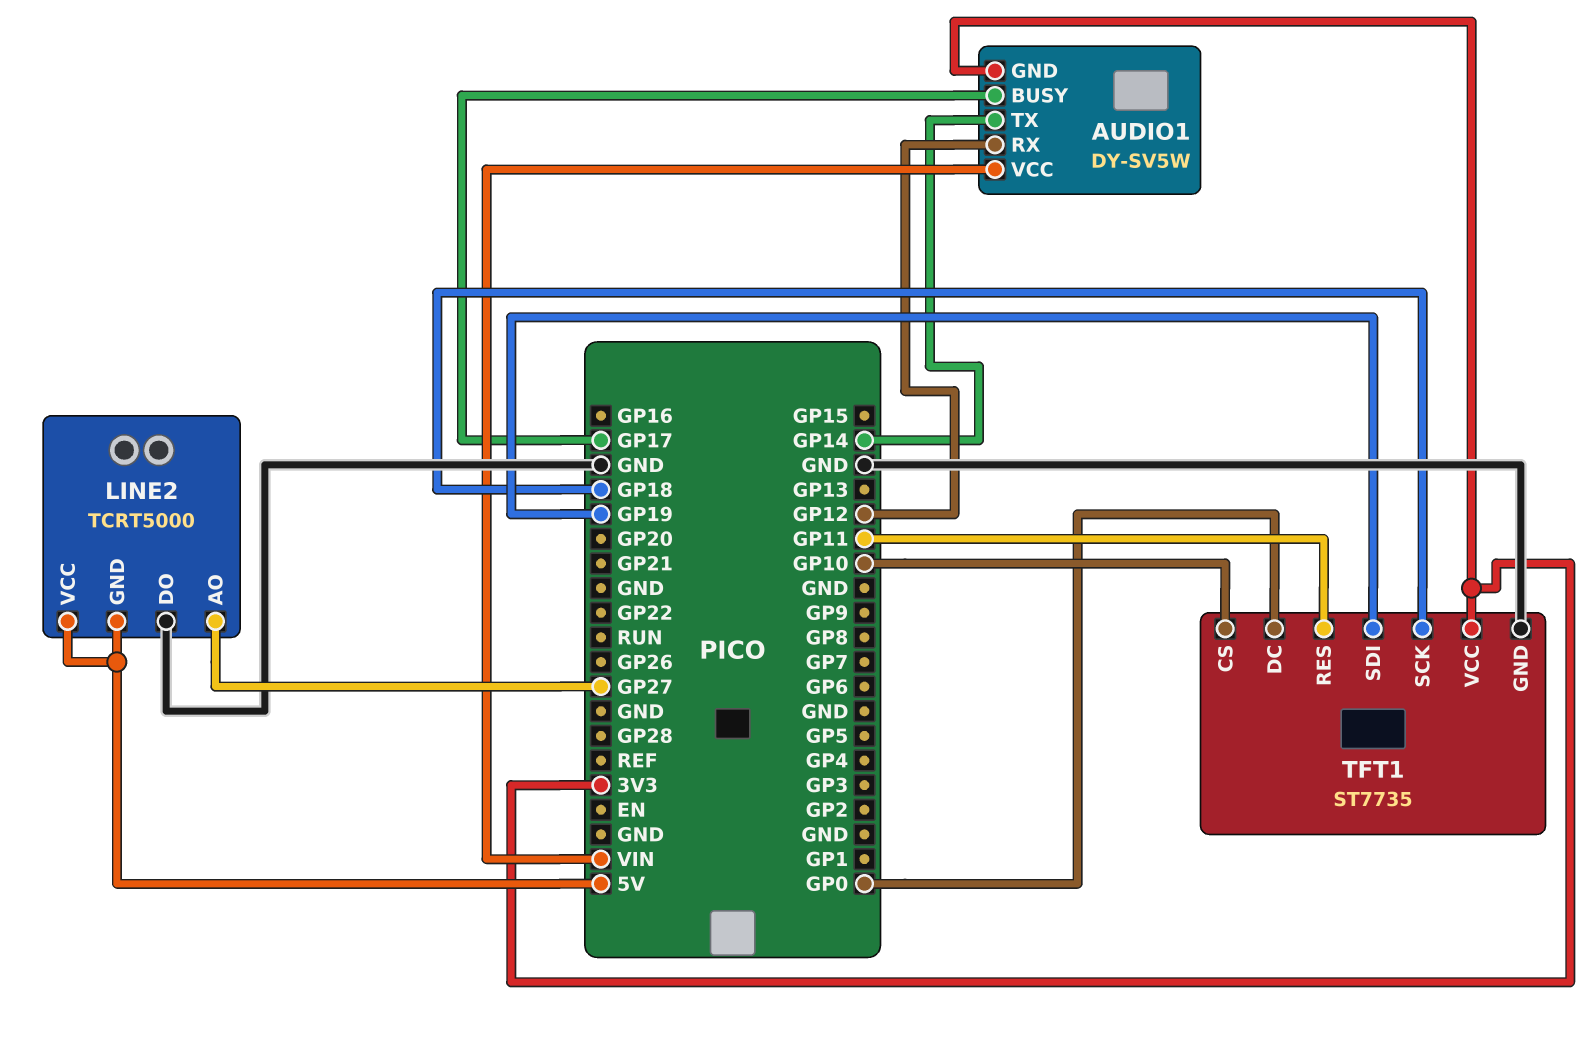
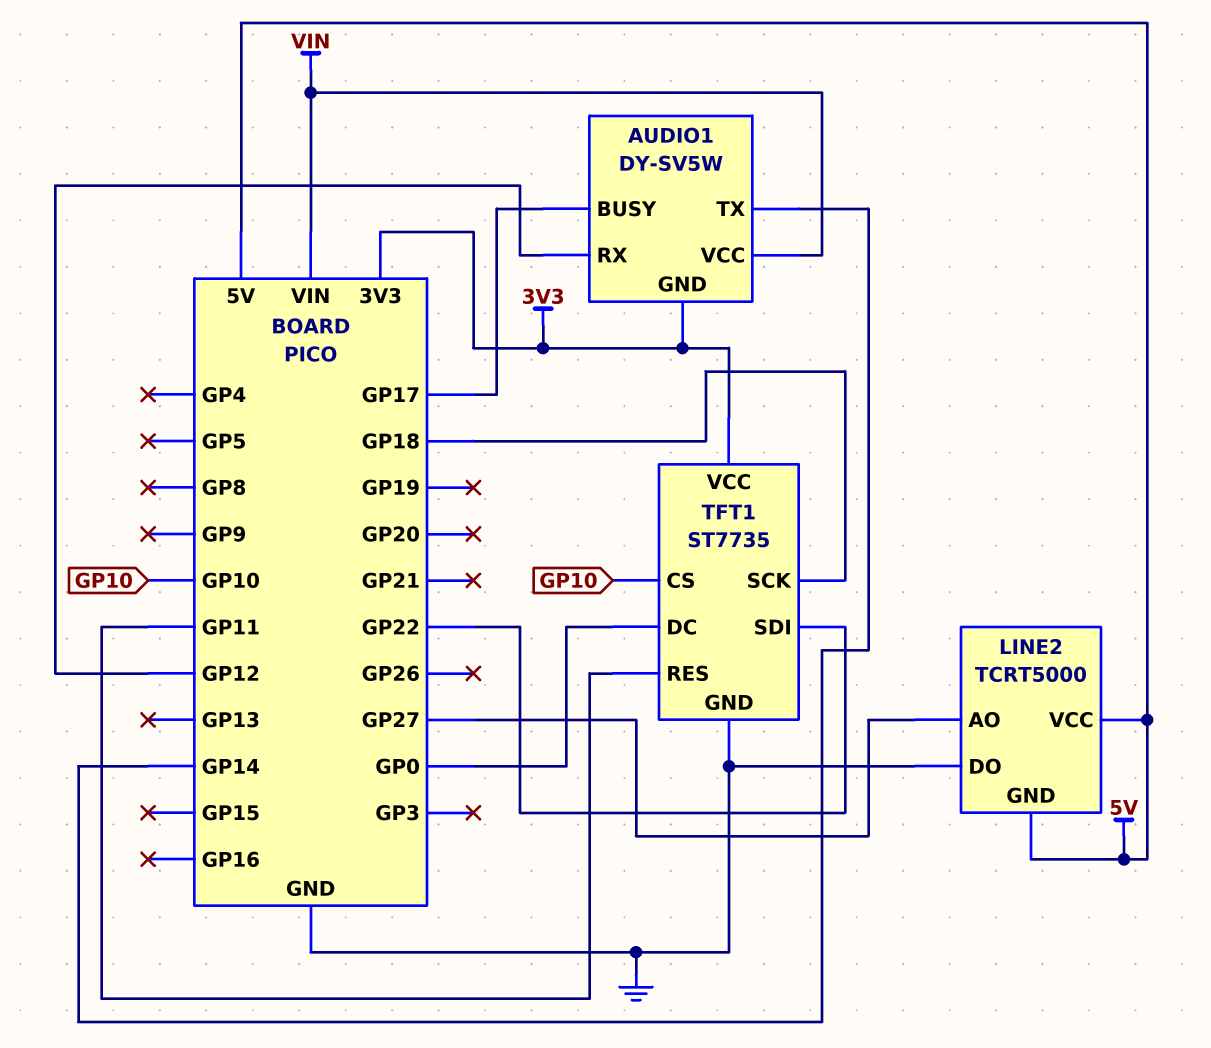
TFT1 pin SDI: GP19 -> GP22

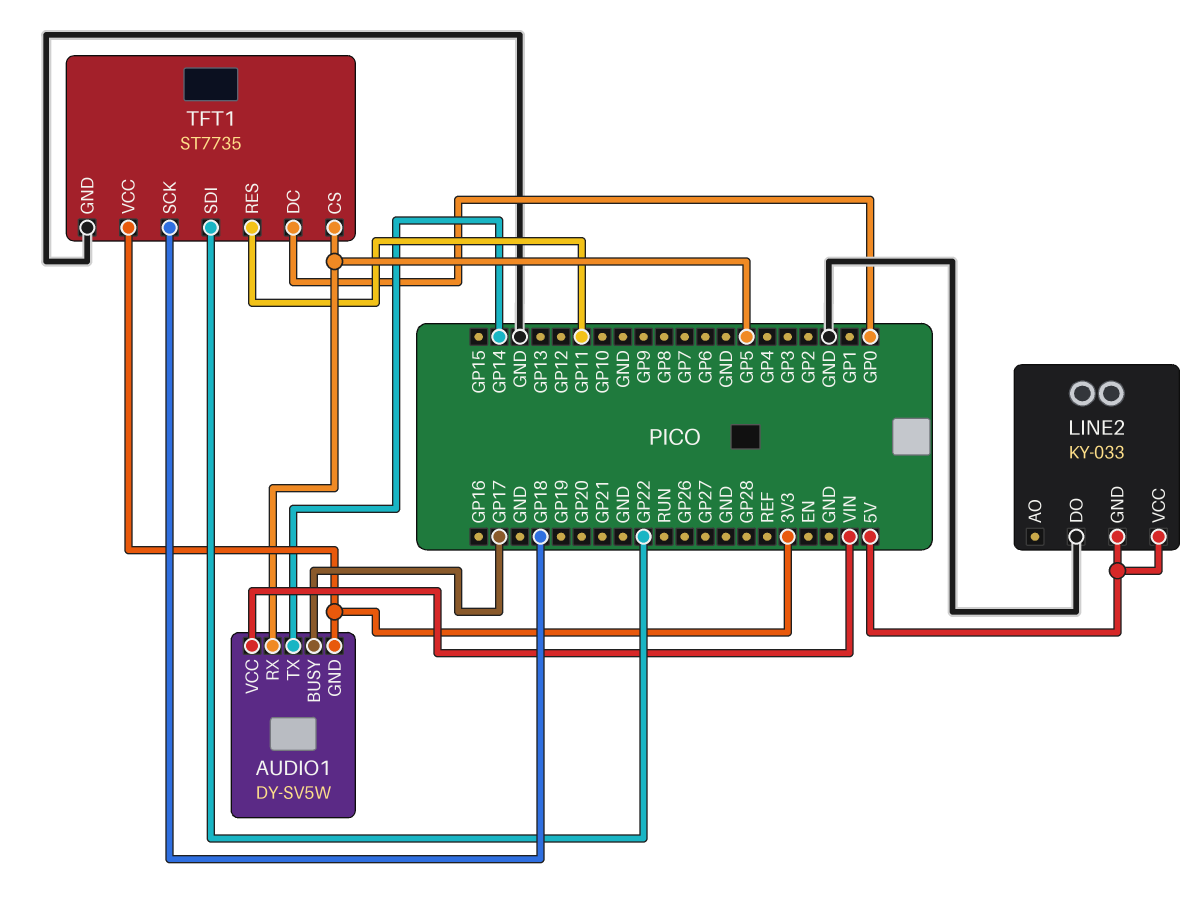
AUDIO1 pin RX: GP12 -> GP5
LINE2: TCRT5000 -> KY-033
LINE2 pin AO: GP27 -> none
TFT1 pin CS: GP10 -> GP5

